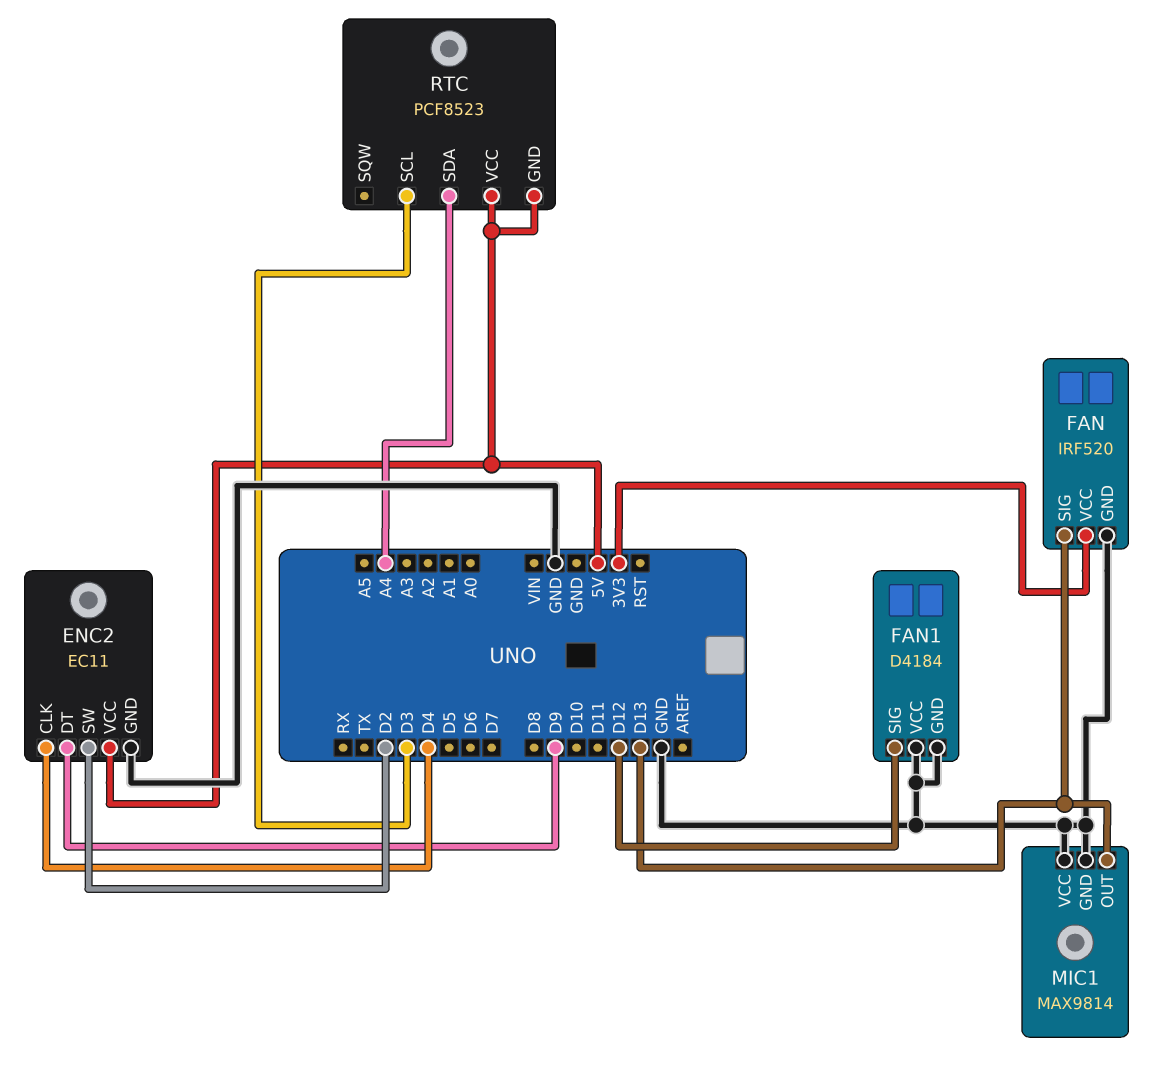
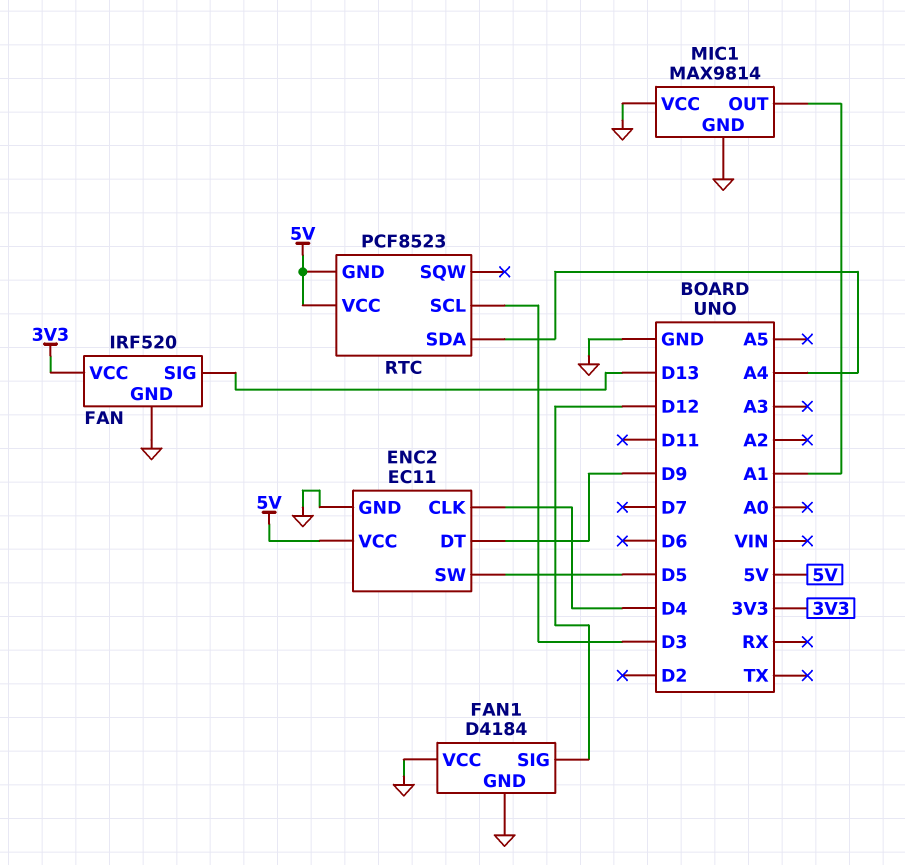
ENC2 pin SW: D2 -> D5
MIC1 pin OUT: D13 -> A1

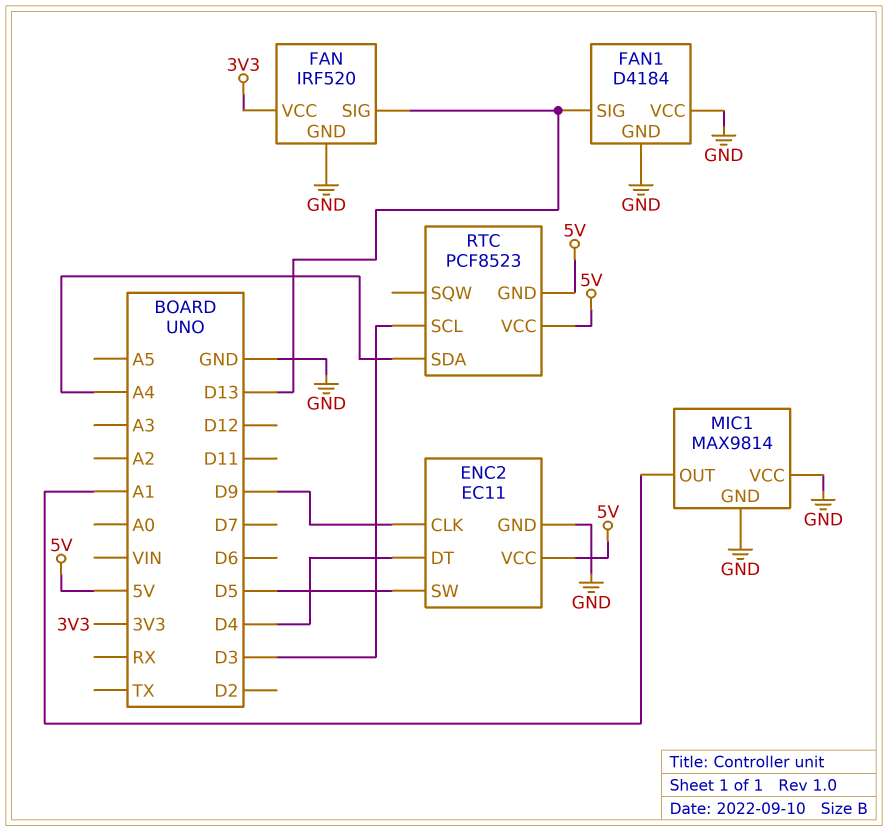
ENC2 pin CLK: D4 -> D9
ENC2 pin DT: D9 -> D4
FAN1 pin SIG: D12 -> D13

